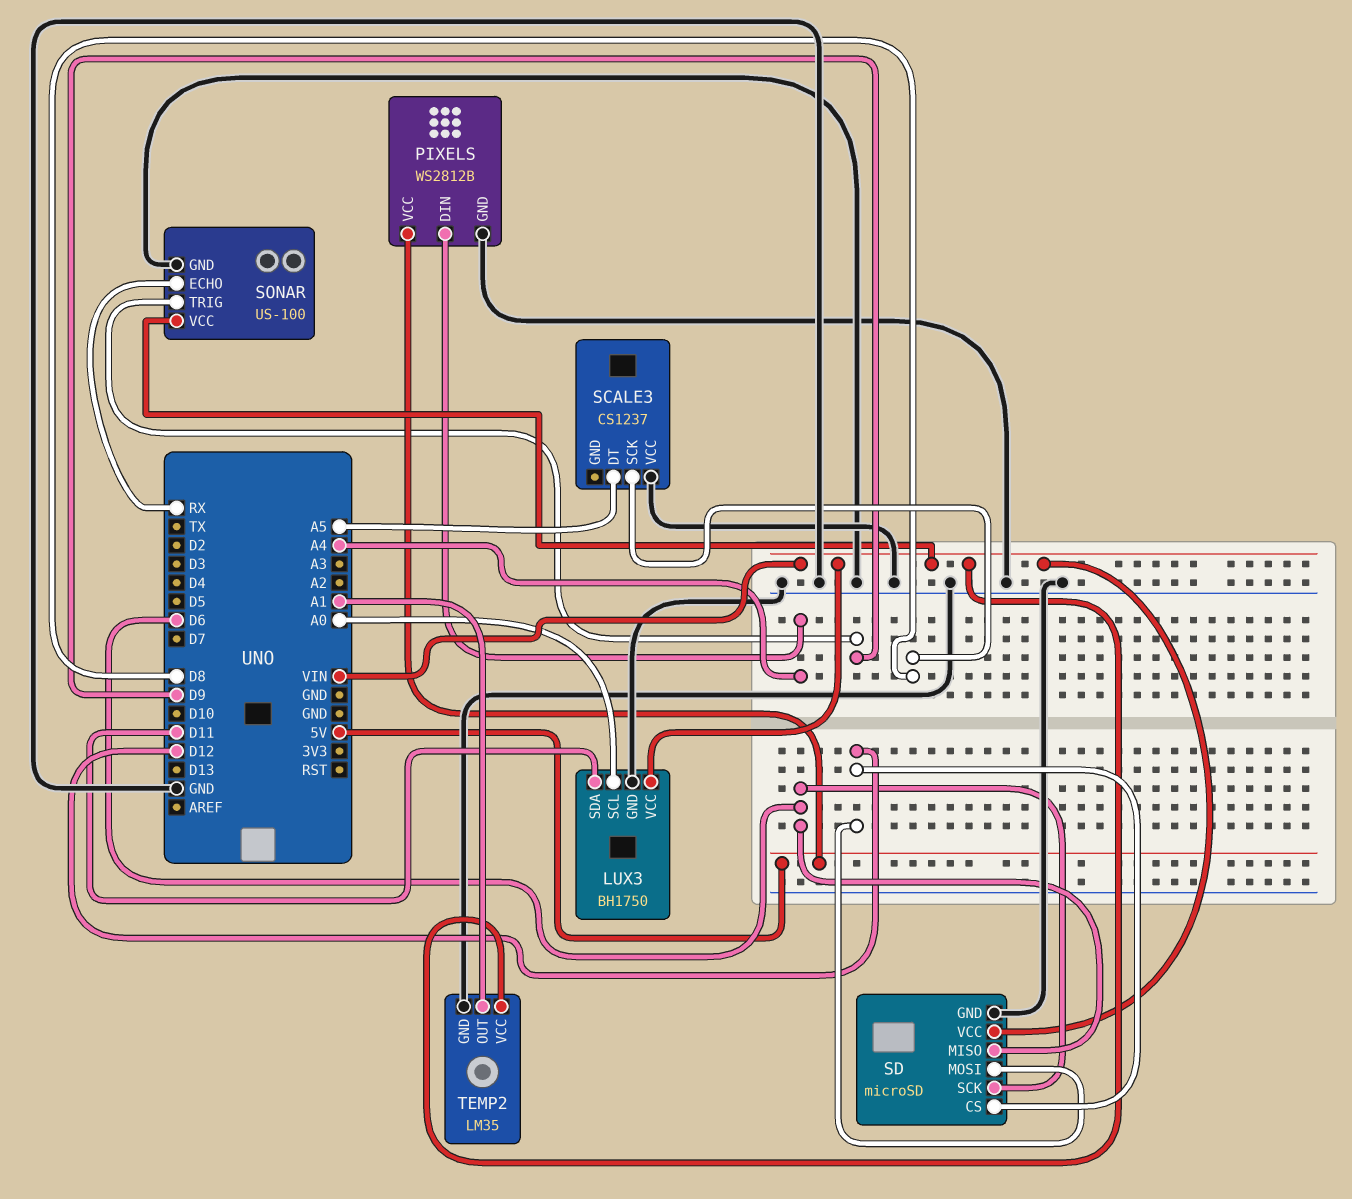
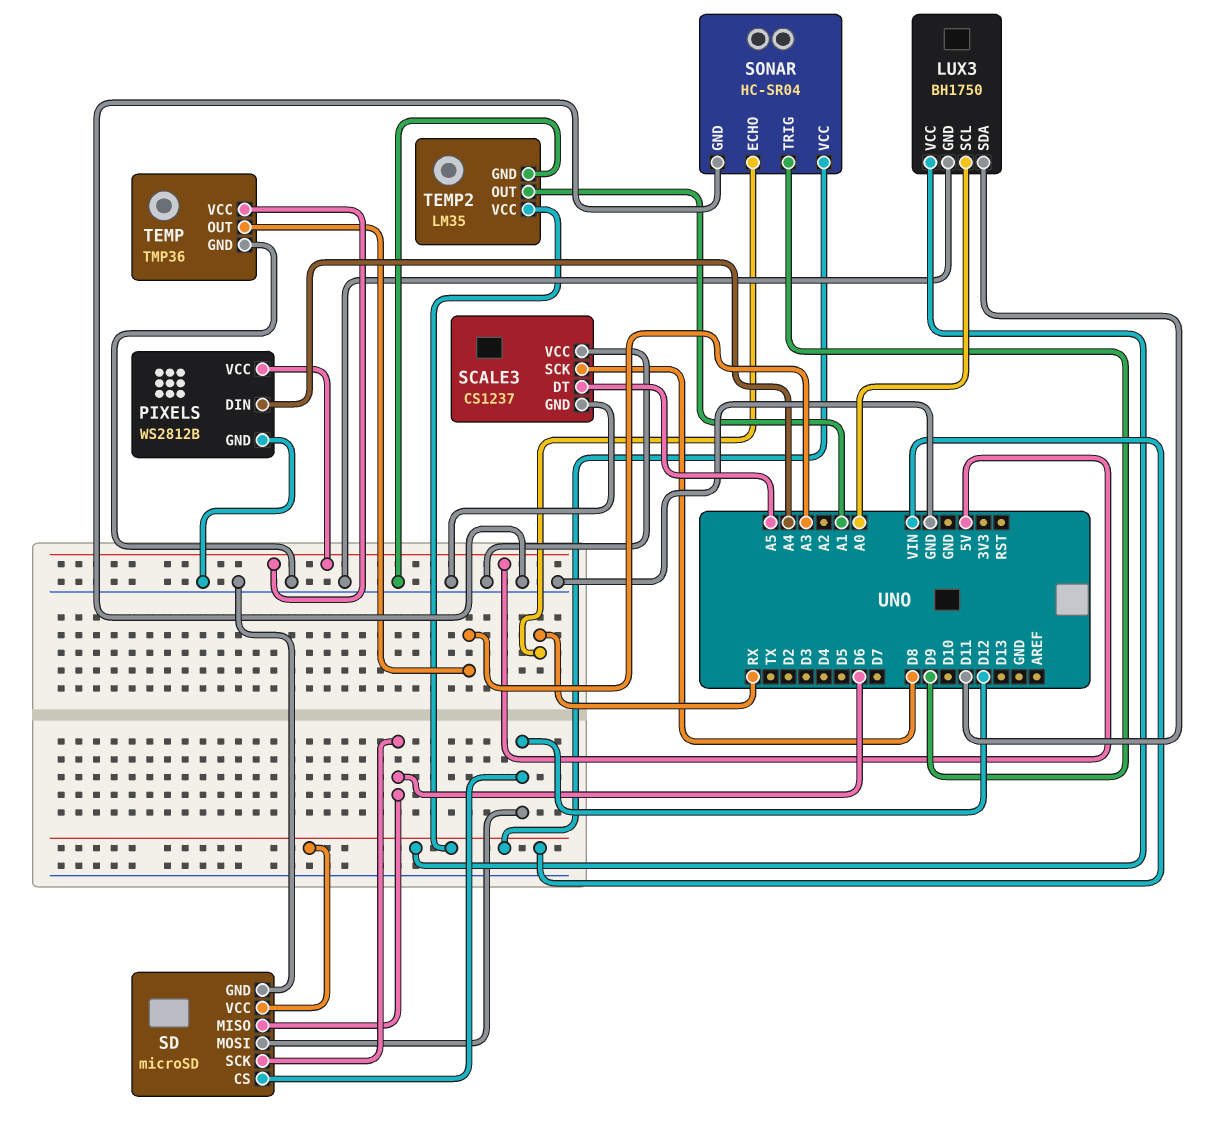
SCALE3 pin GND: none -> GND
SONAR: US-100 -> HC-SR04
TEMP: none -> TMP36
TEMP pin GND: none -> GND
TEMP pin OUT: none -> A3
TEMP pin VCC: none -> 5V

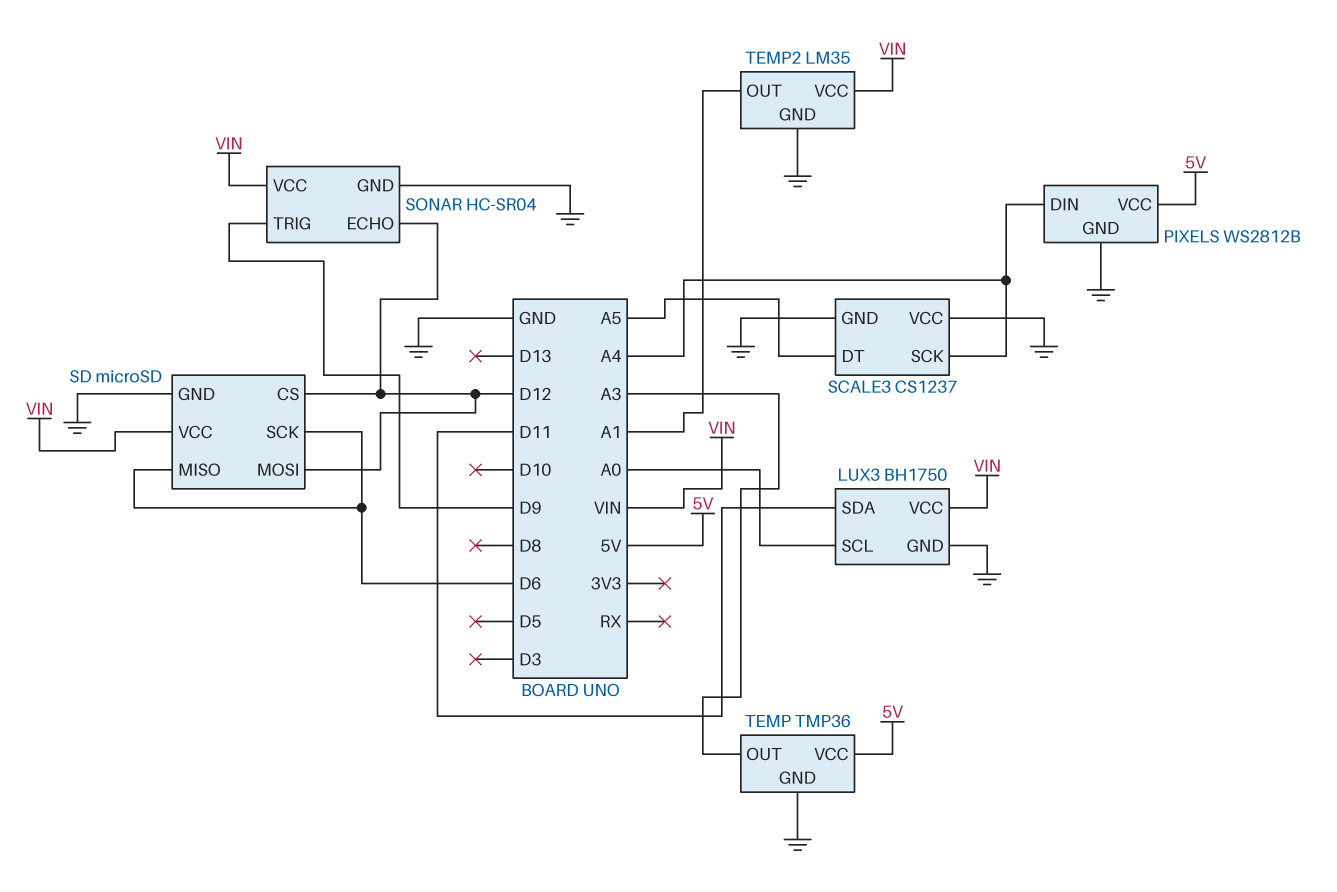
SCALE3 pin SCK: D8 -> A4
SONAR pin ECHO: RX -> D12

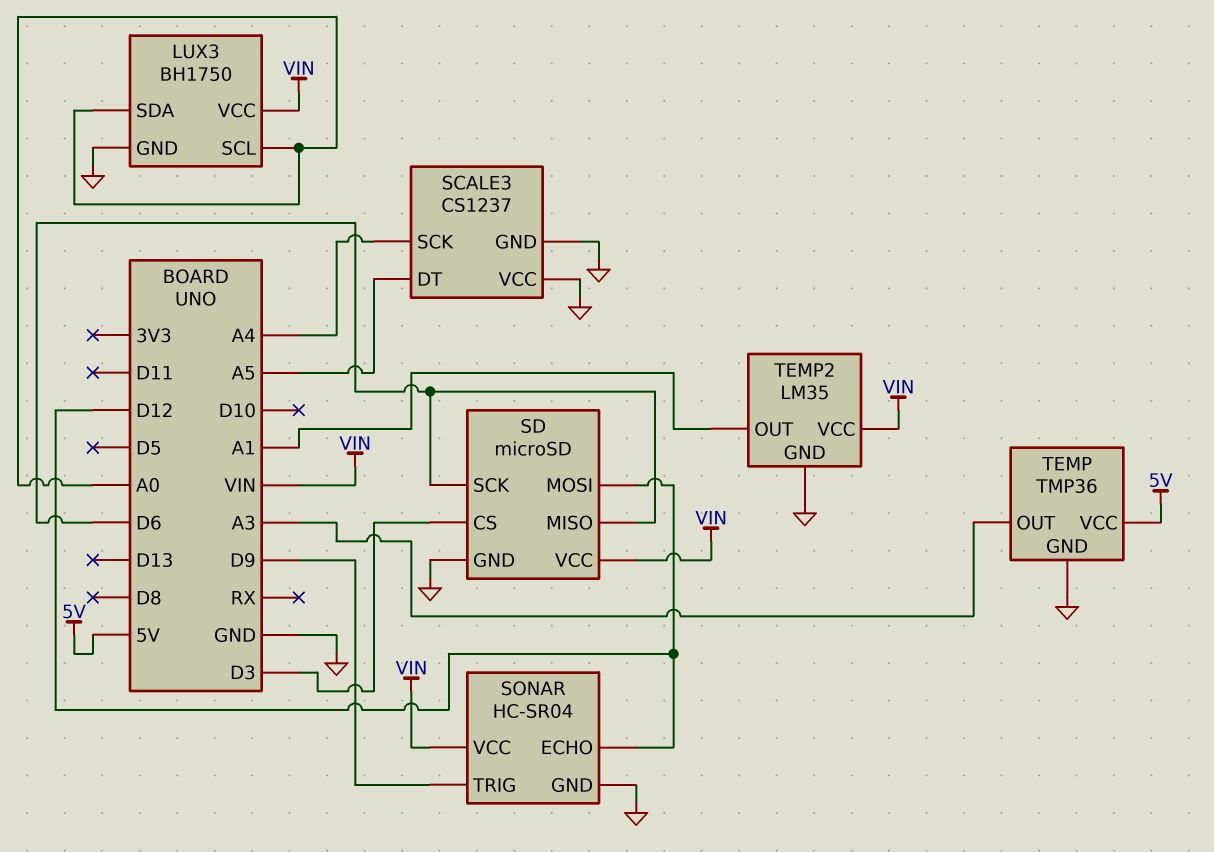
LUX3 pin SDA: D11 -> A0
PIXELS: WS2812B -> none
PIXELS pin DIN: A4 -> none
PIXELS pin GND: GND -> none
PIXELS pin VCC: 5V -> none
SD pin CS: D12 -> D3

